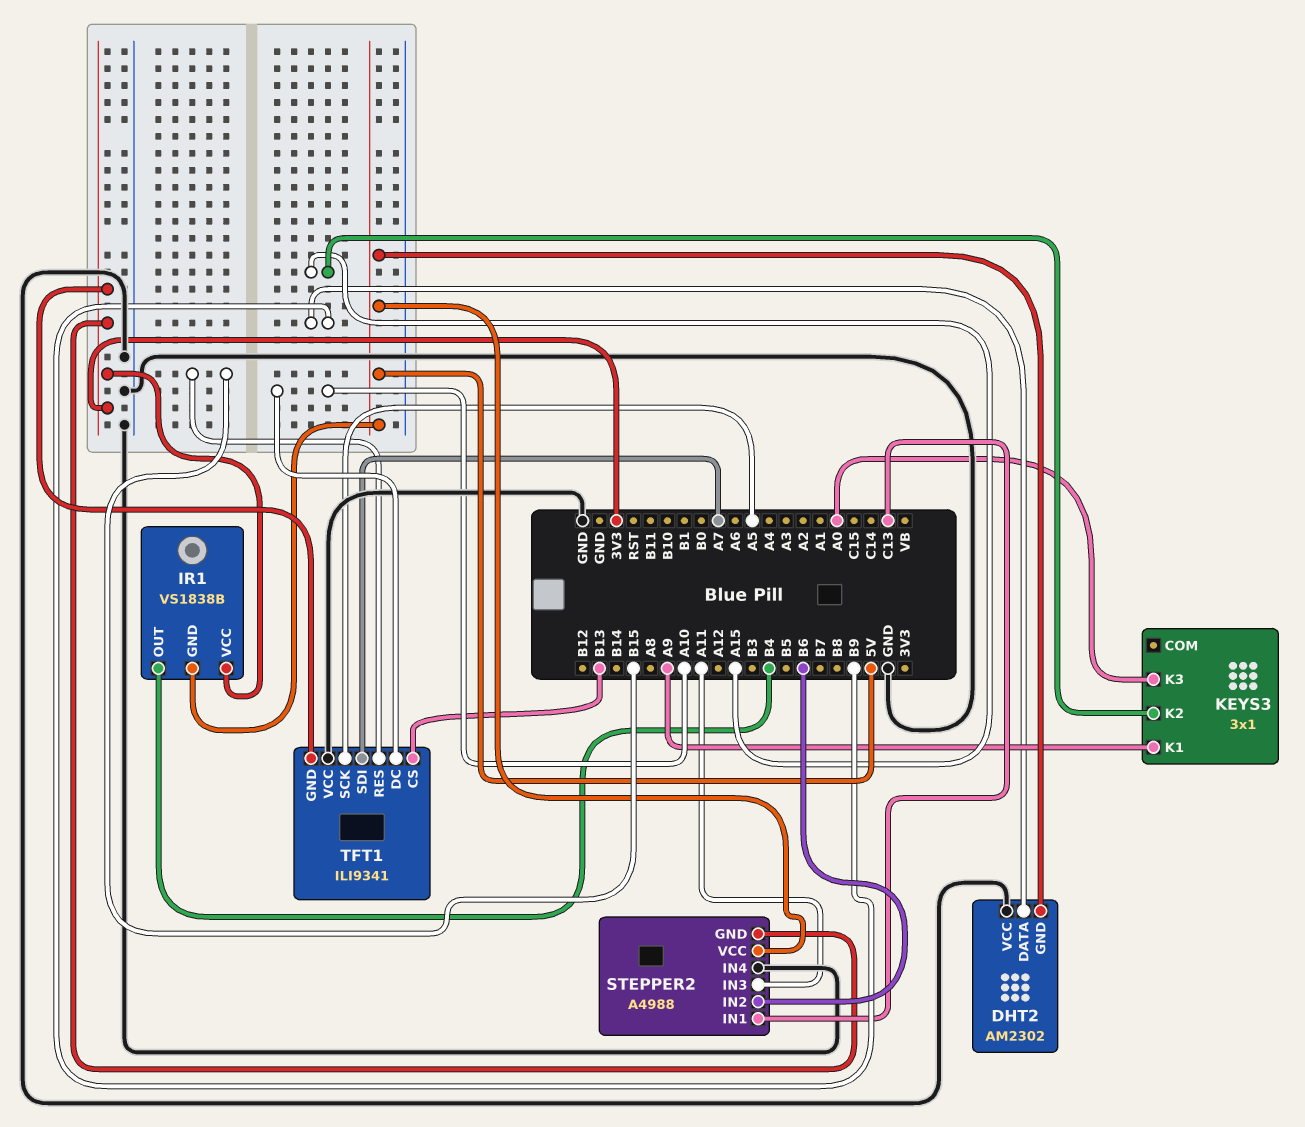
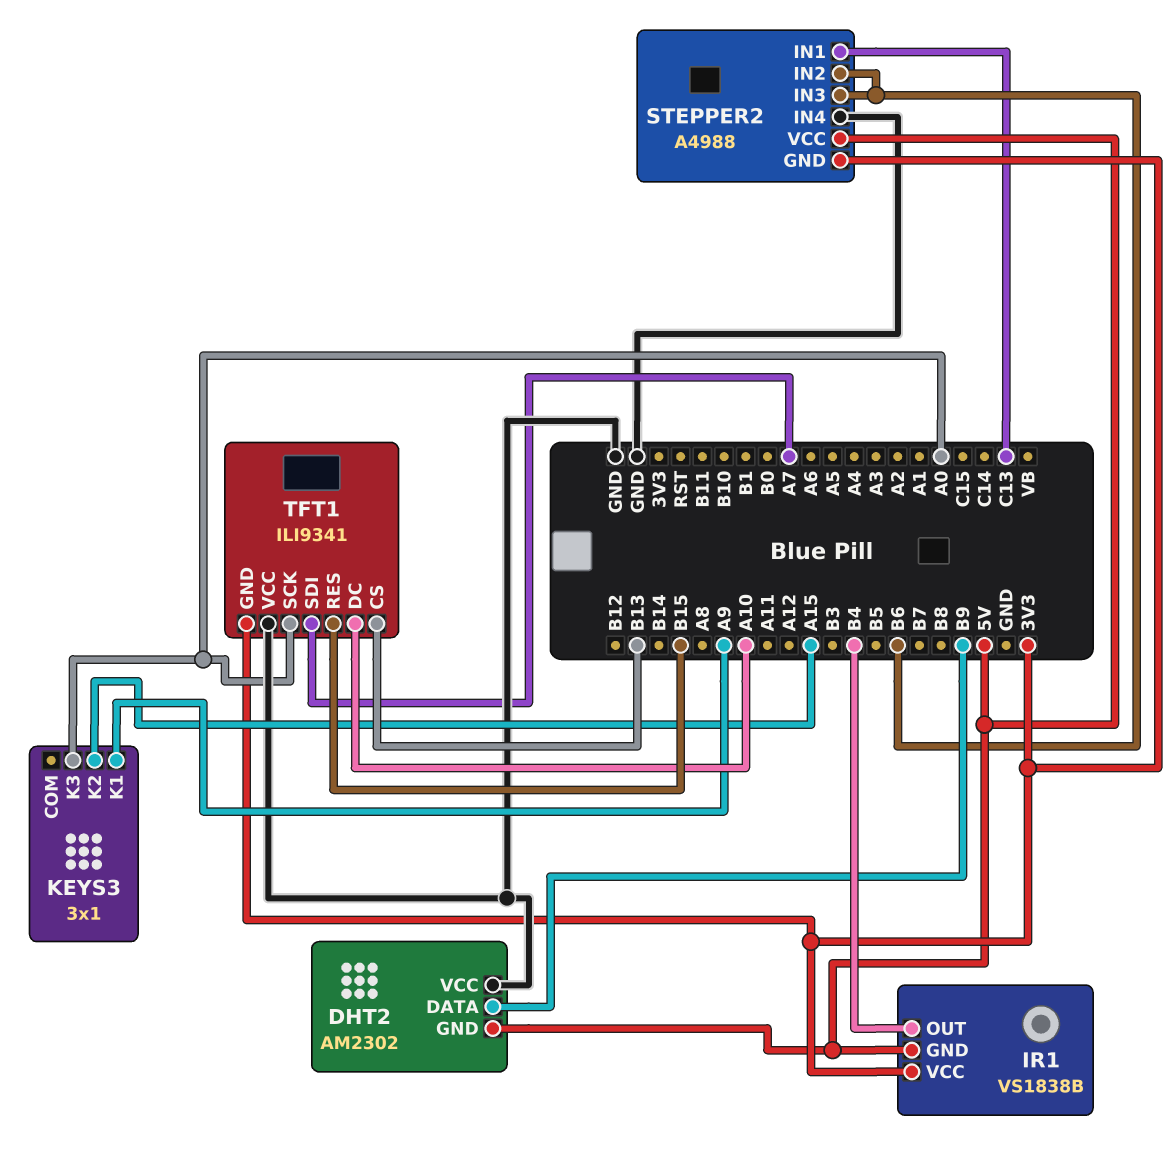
STEPPER2 pin IN3: A11 -> B6
TFT1 pin SCK: A5 -> A0

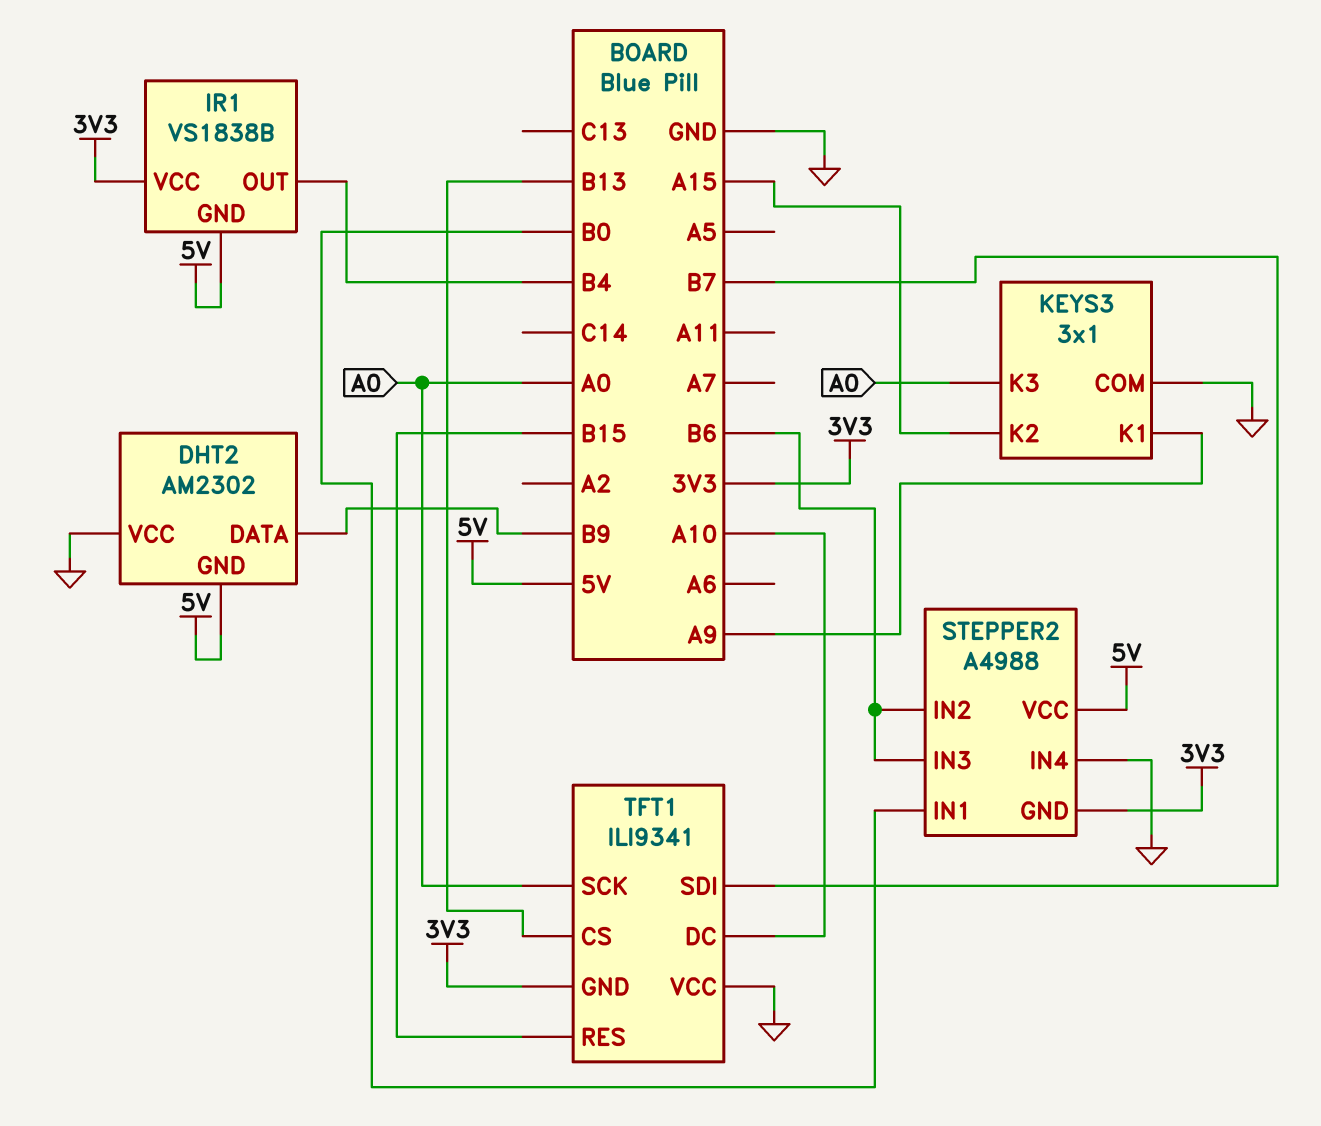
KEYS3 pin COM: none -> GND
STEPPER2 pin IN1: C13 -> B0
TFT1 pin SDI: A7 -> B7

